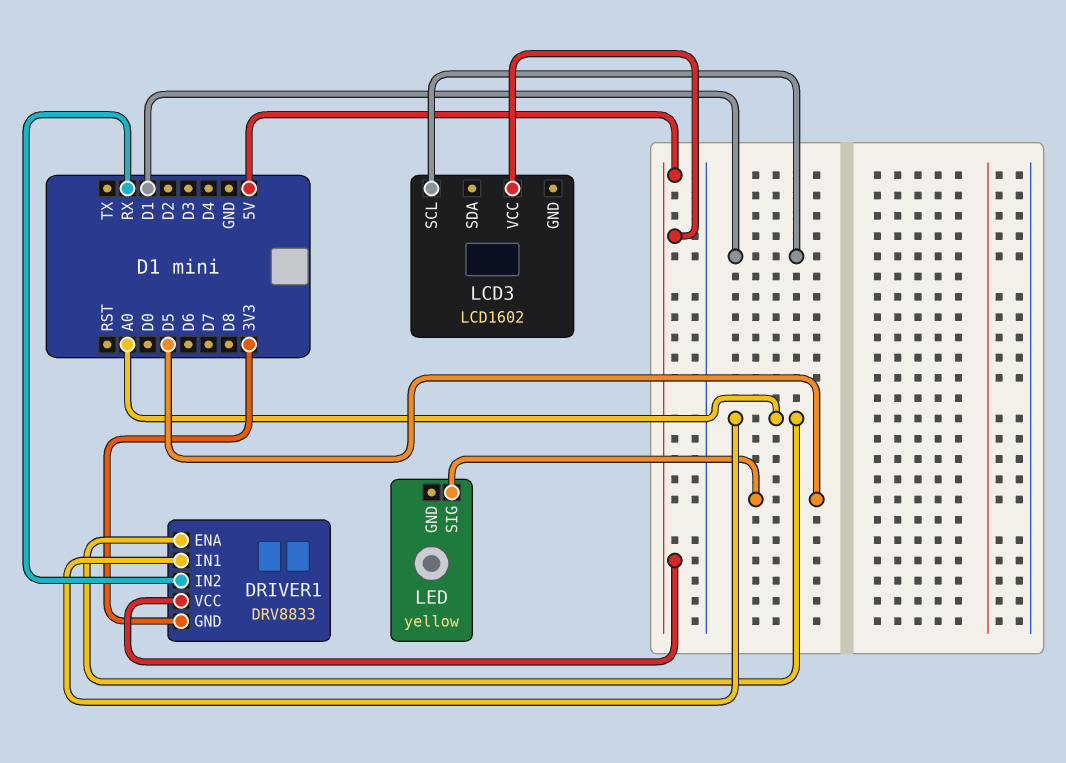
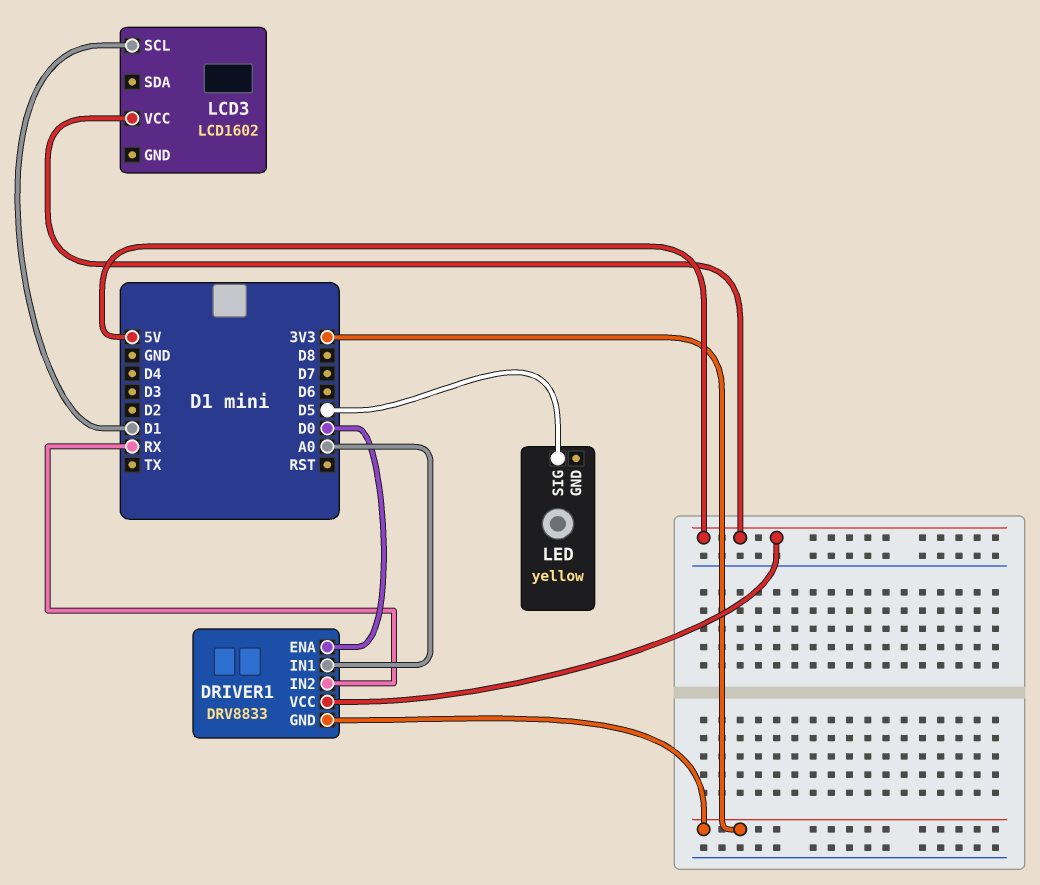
DRIVER1 pin ENA: A0 -> D0

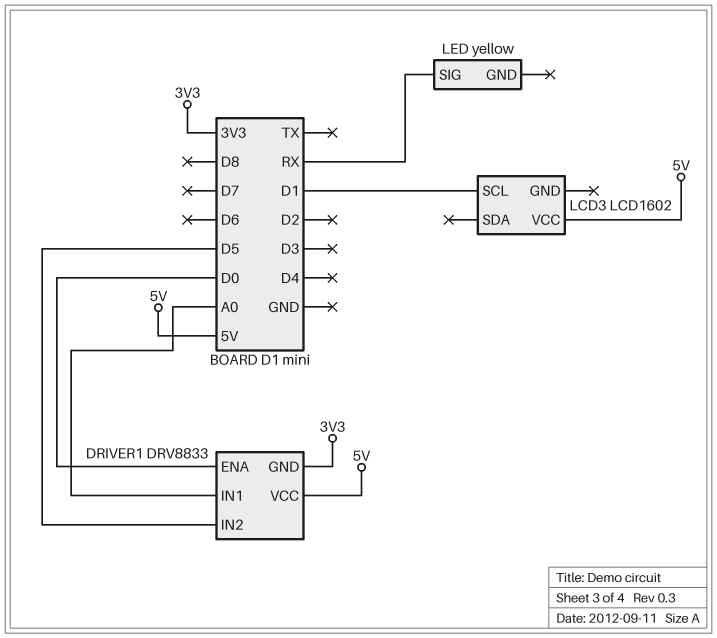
DRIVER1 pin IN2: RX -> D5
LED pin SIG: D5 -> RX

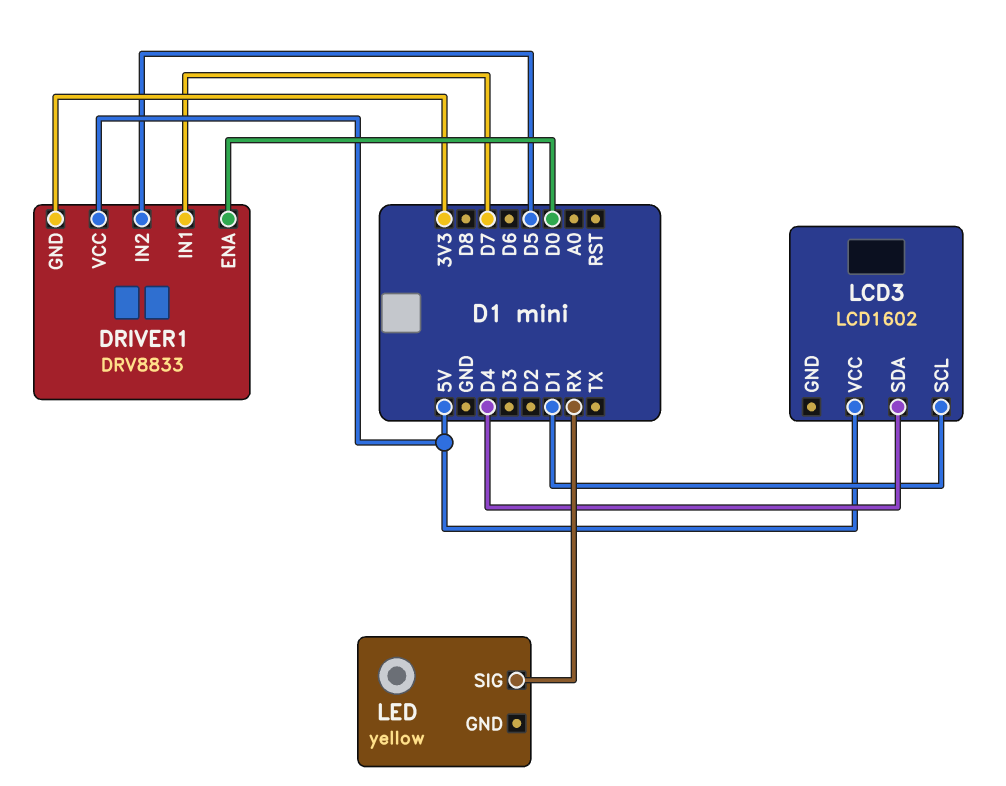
DRIVER1 pin IN1: A0 -> D7
LCD3 pin SDA: none -> D4

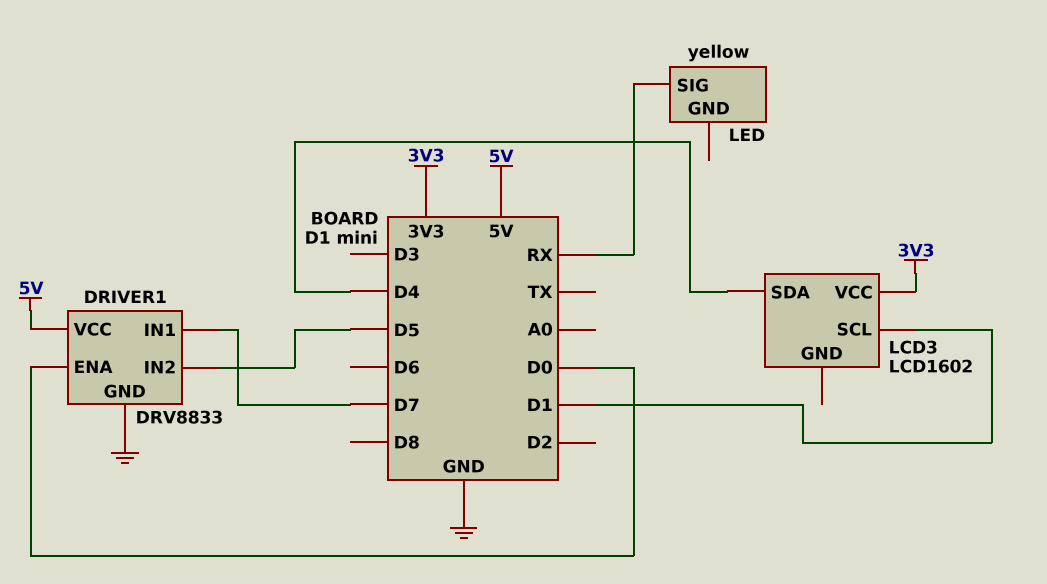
DRIVER1 pin GND: 3V3 -> GND
LCD3 pin VCC: 5V -> 3V3

